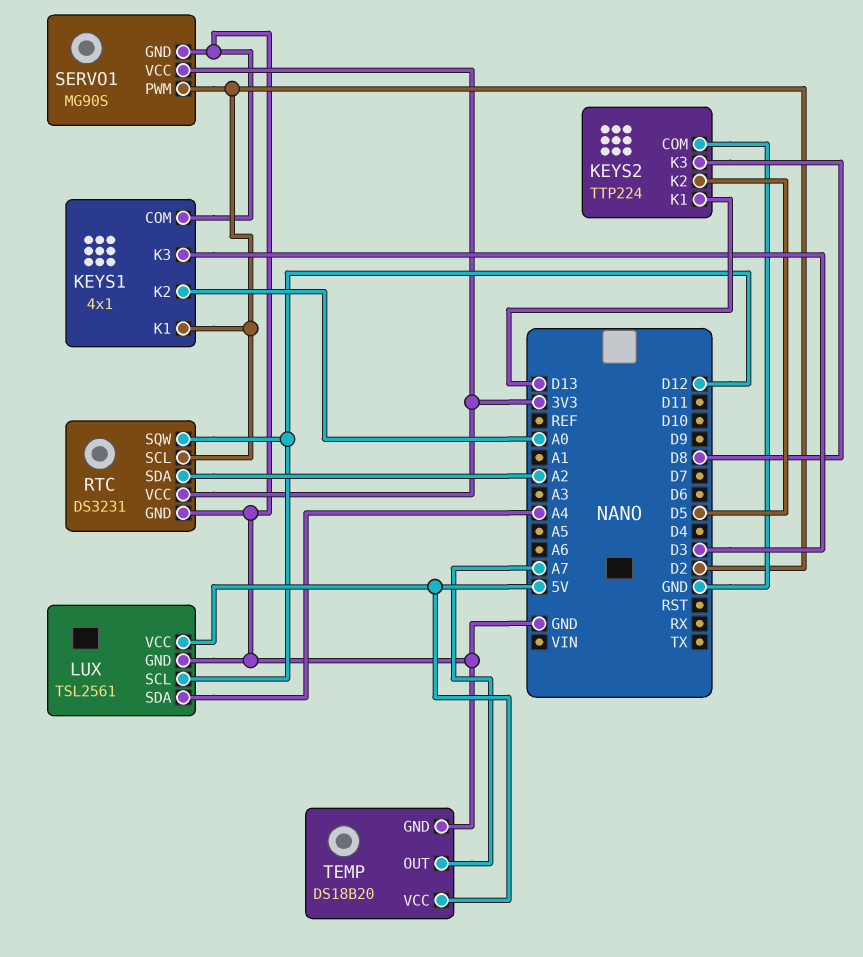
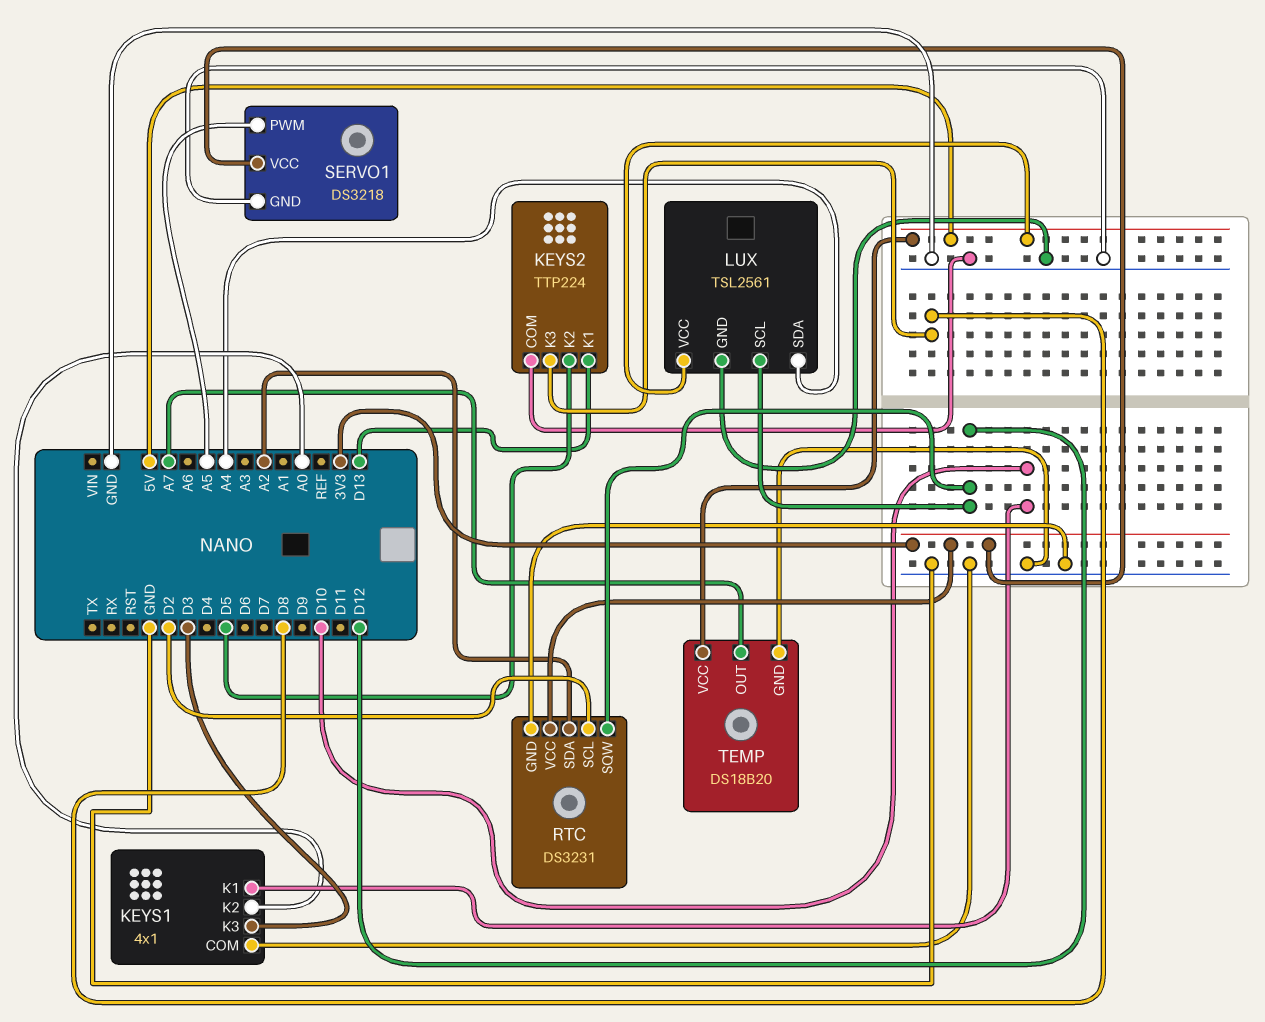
KEYS1 pin K1: D2 -> D10
SERVO1: MG90S -> DS3218
SERVO1 pin PWM: D2 -> A5

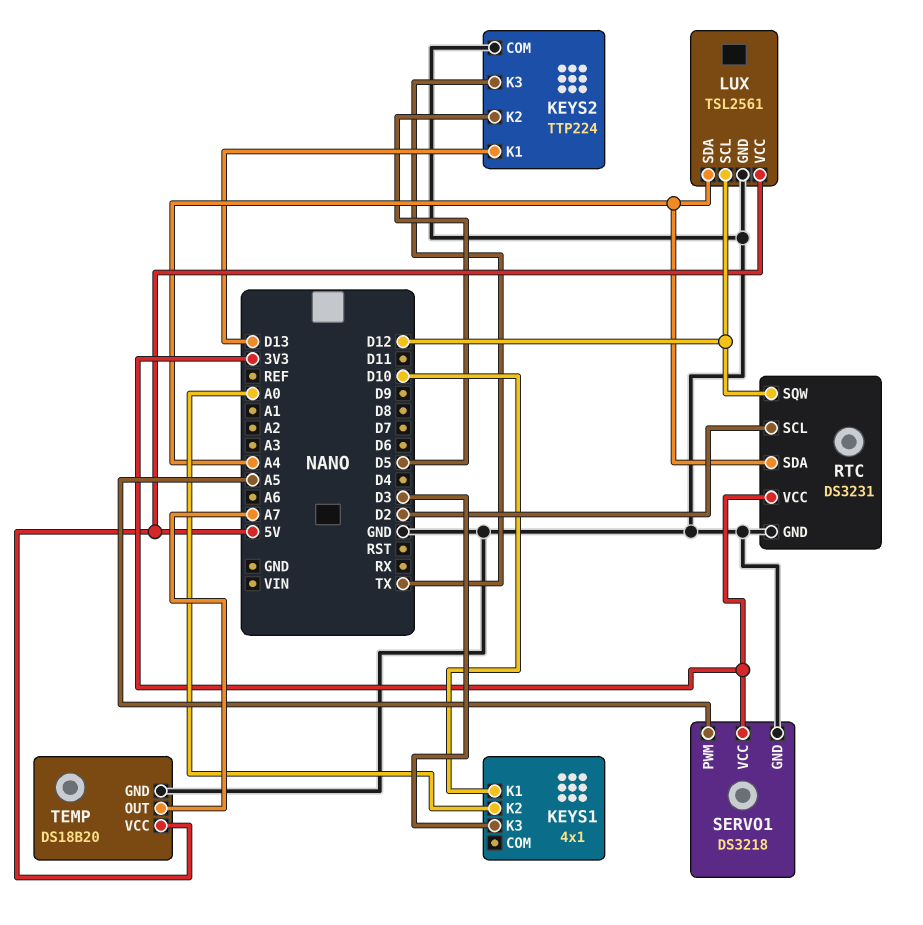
KEYS1 pin COM: GND -> none
KEYS2 pin K3: D8 -> TX
RTC pin SDA: A2 -> A4

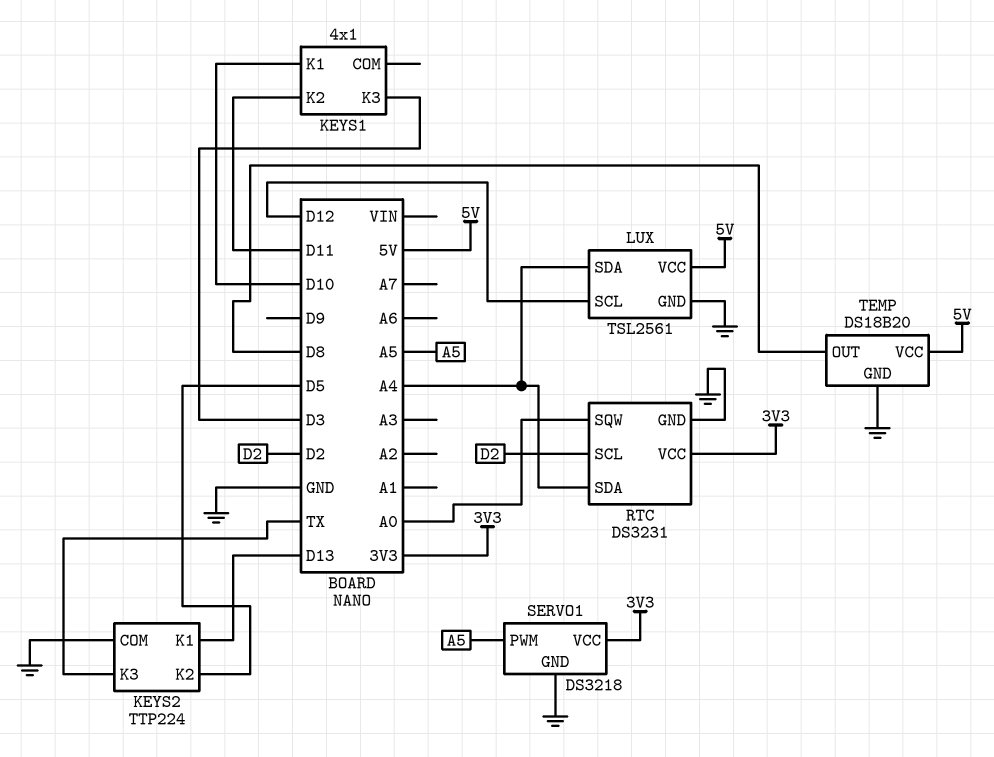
KEYS1 pin K2: A0 -> D11
RTC pin SQW: D12 -> A0
TEMP pin OUT: A7 -> D8

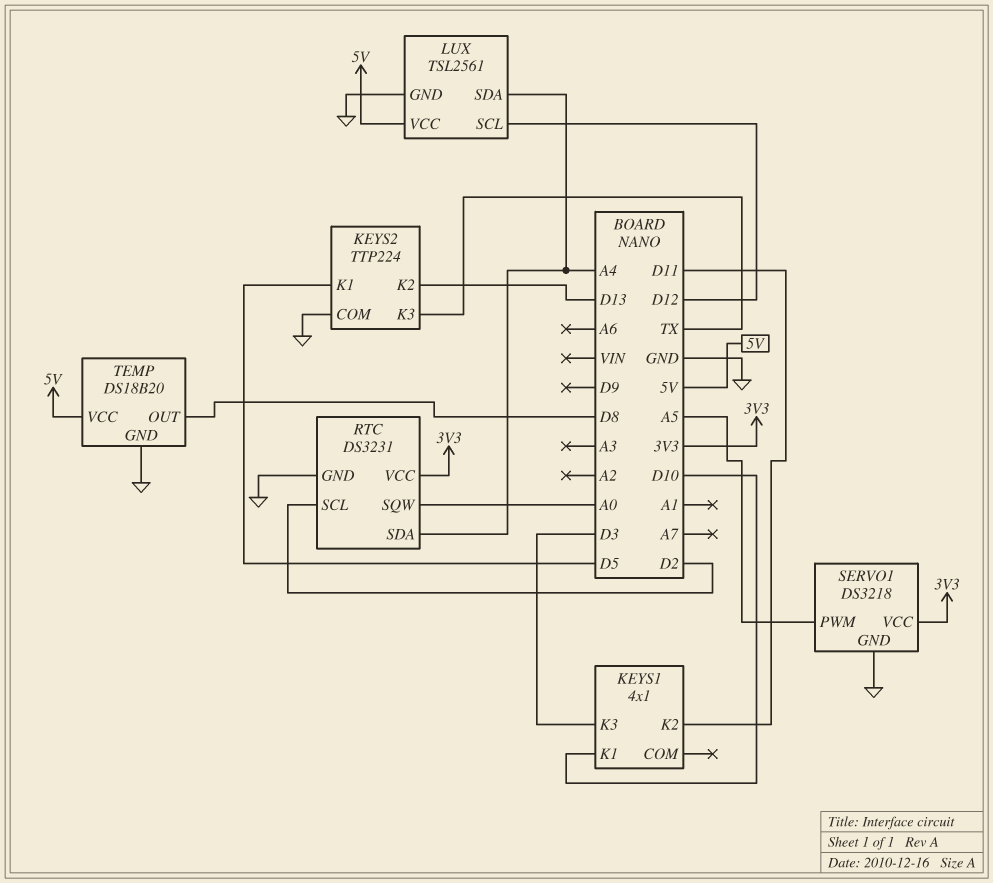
KEYS2 pin K1: D13 -> D5
KEYS2 pin K2: D5 -> D13

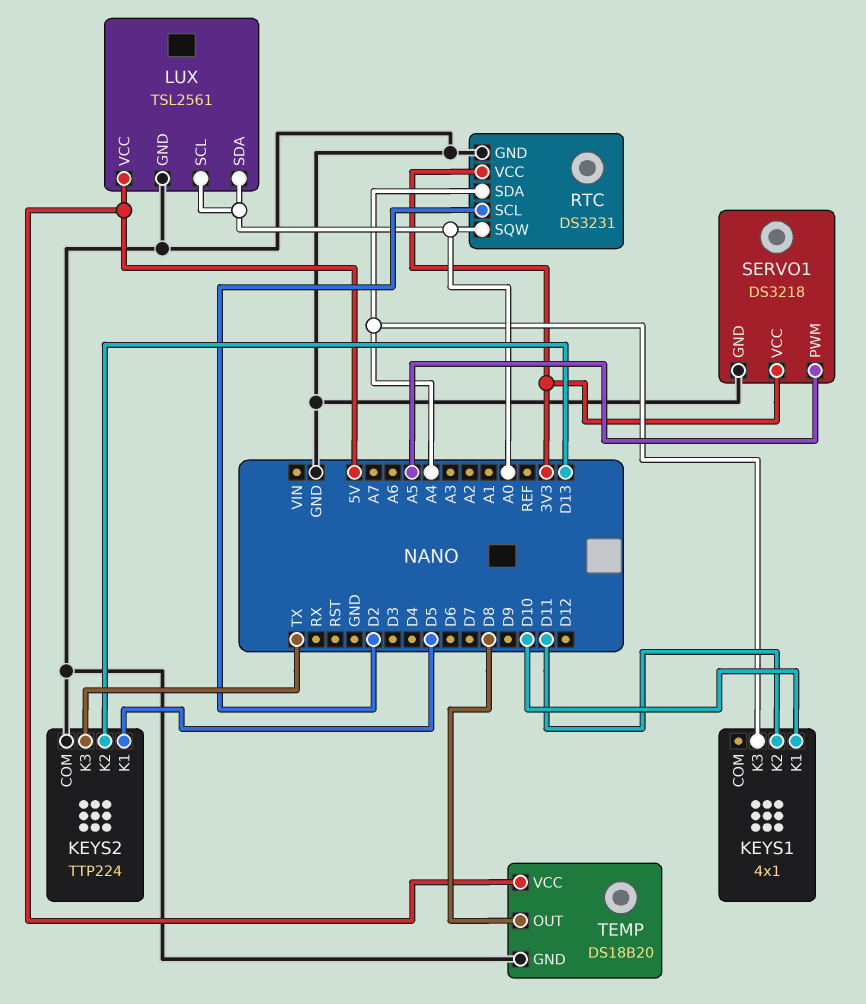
KEYS1 pin K3: D3 -> A4
LUX pin SCL: D12 -> A0
LUX pin SDA: A4 -> A0

